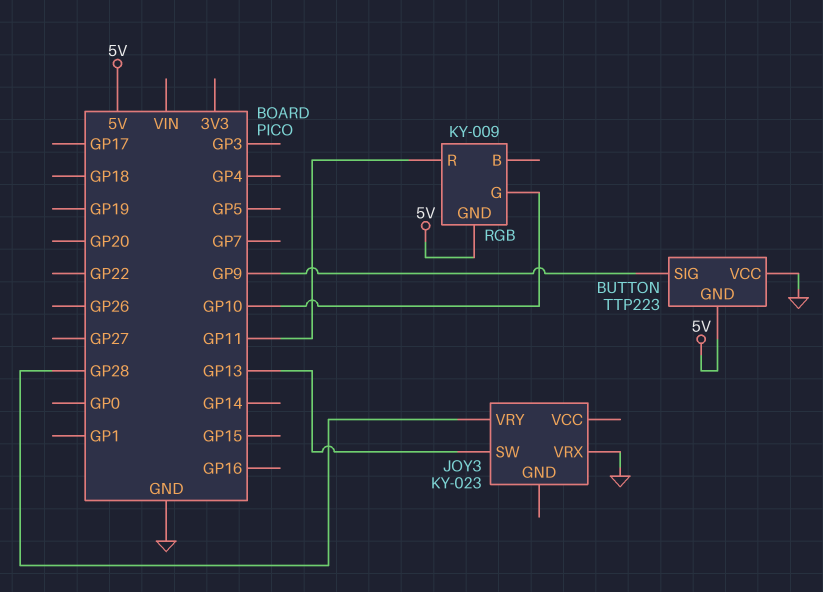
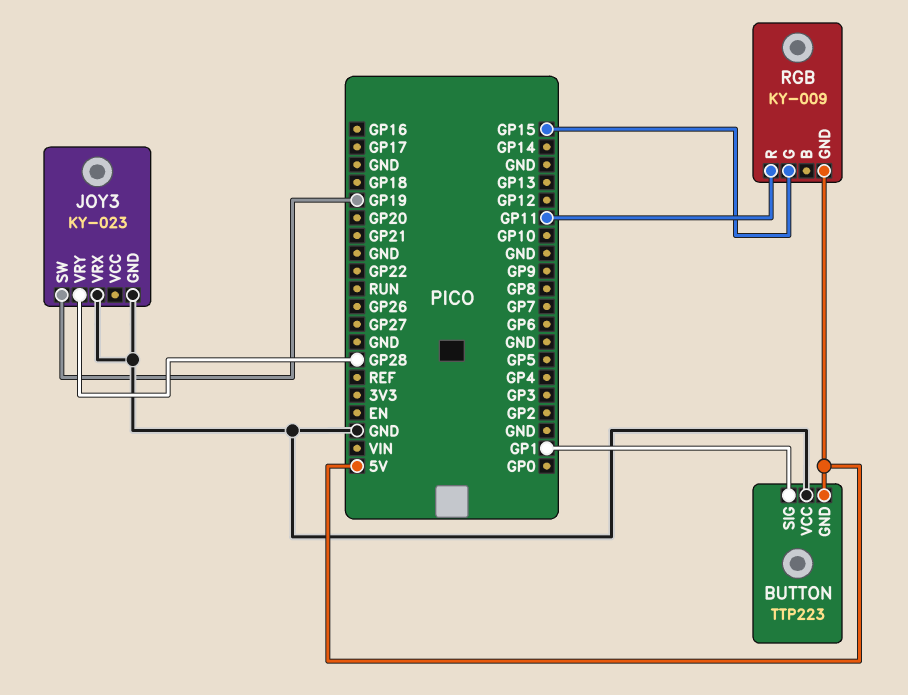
BUTTON pin SIG: GP9 -> GP1
JOY3 pin GND: none -> GND
JOY3 pin SW: GP13 -> GP19
RGB pin G: GP10 -> GP15

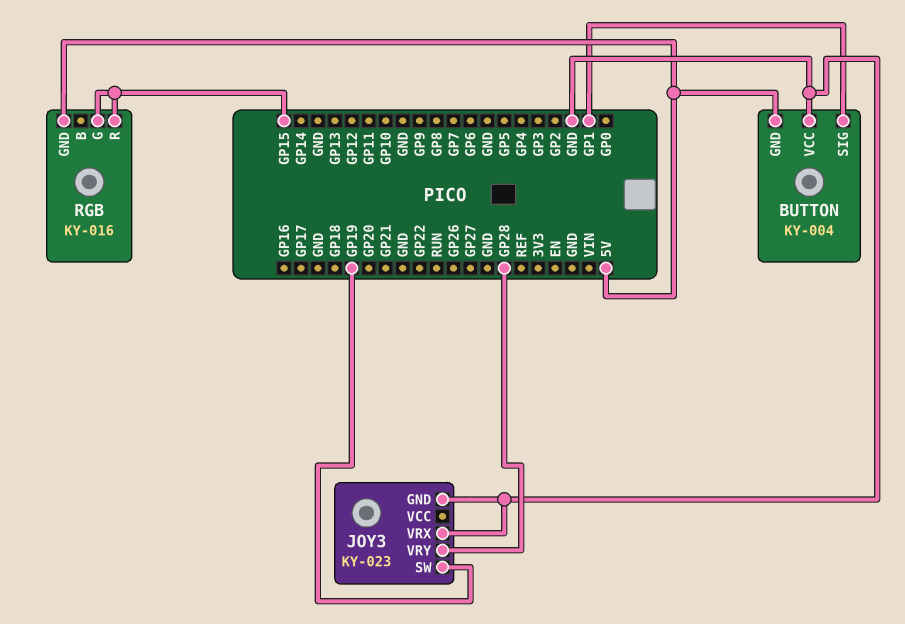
BUTTON: TTP223 -> KY-004
RGB: KY-009 -> KY-016
RGB pin R: GP11 -> GP15

